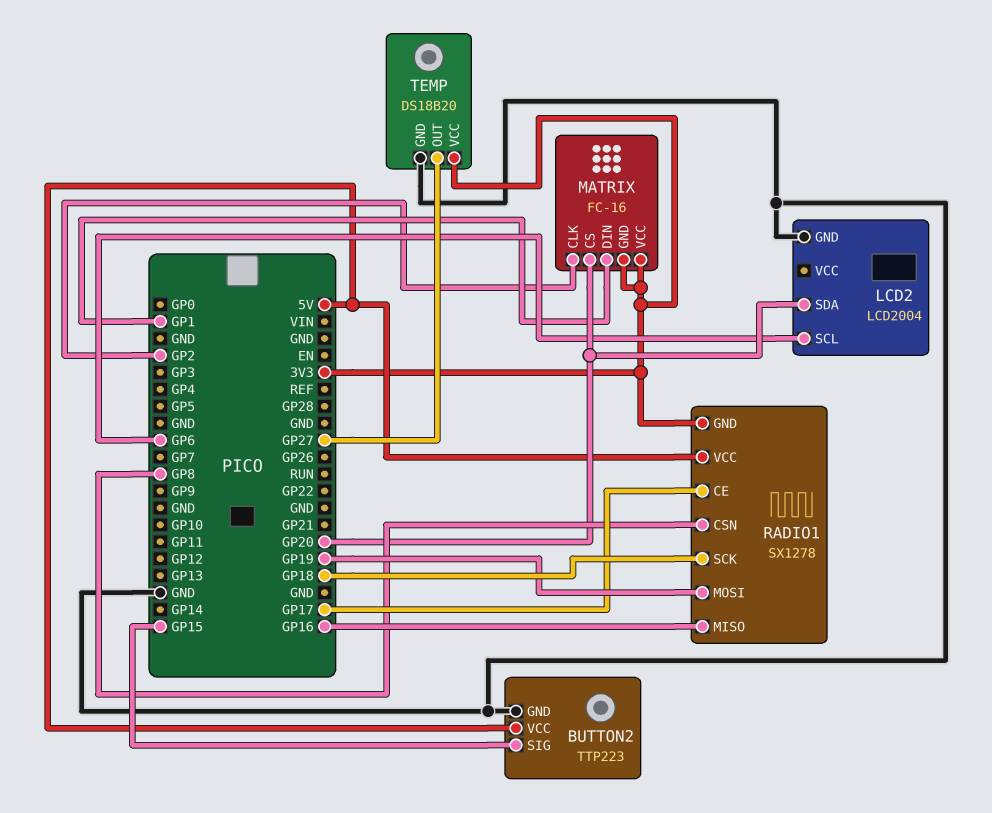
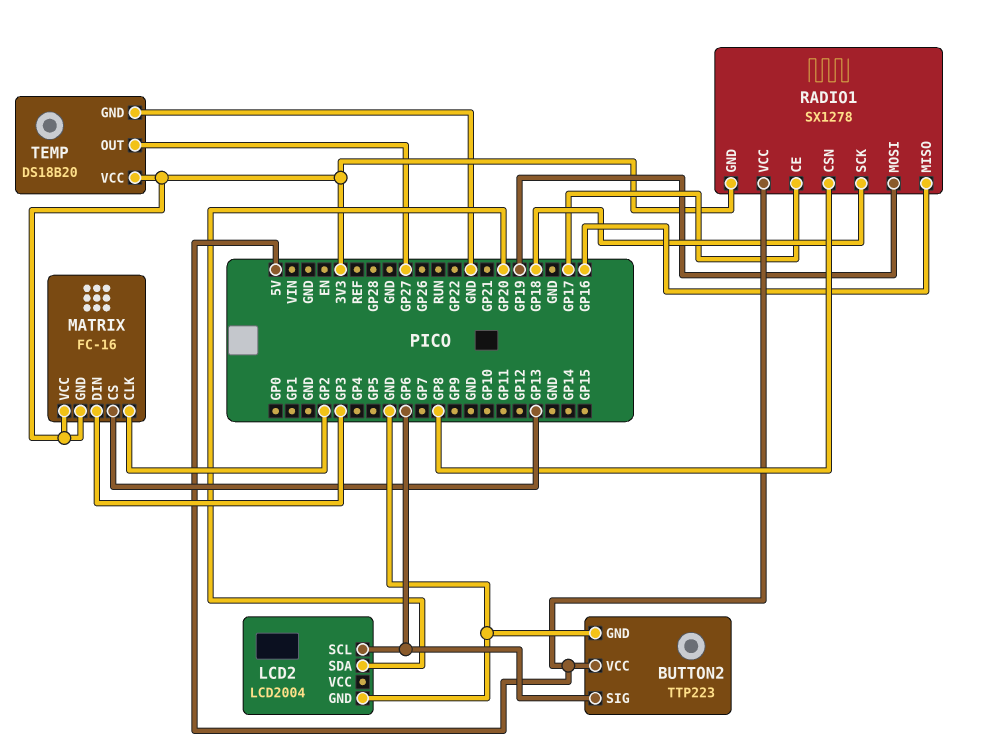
BUTTON2 pin SIG: GP15 -> GP6
MATRIX pin CS: GP20 -> GP13
MATRIX pin DIN: GP1 -> GP3

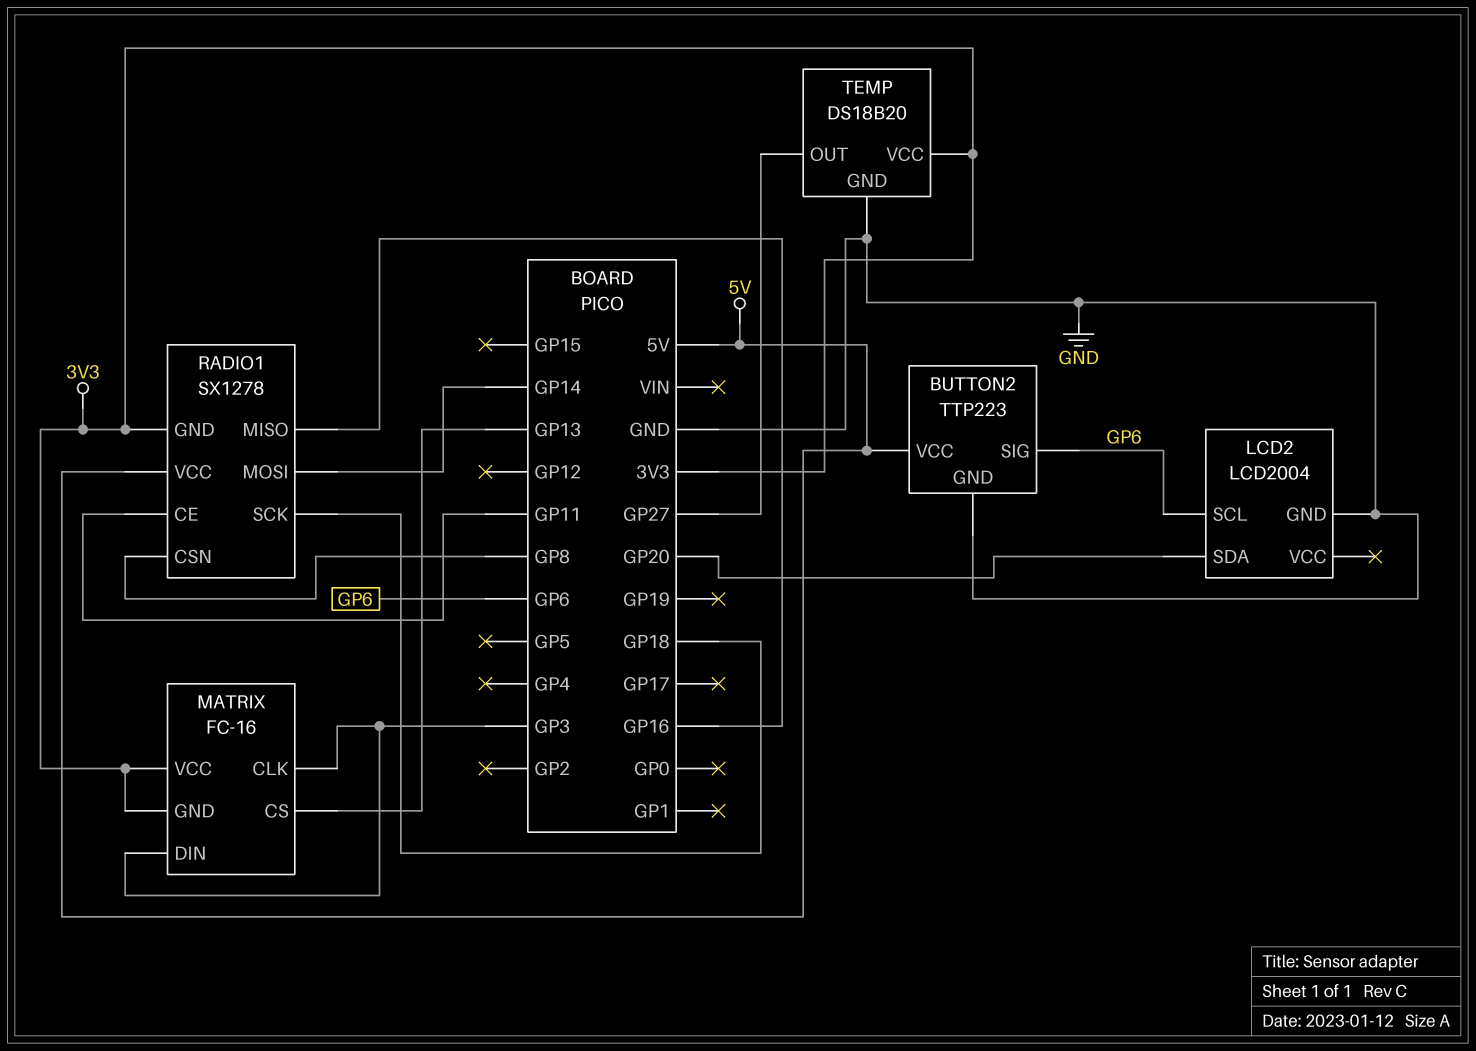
MATRIX pin CLK: GP2 -> GP3
RADIO1 pin CE: GP17 -> GP11
RADIO1 pin MOSI: GP19 -> GP14

